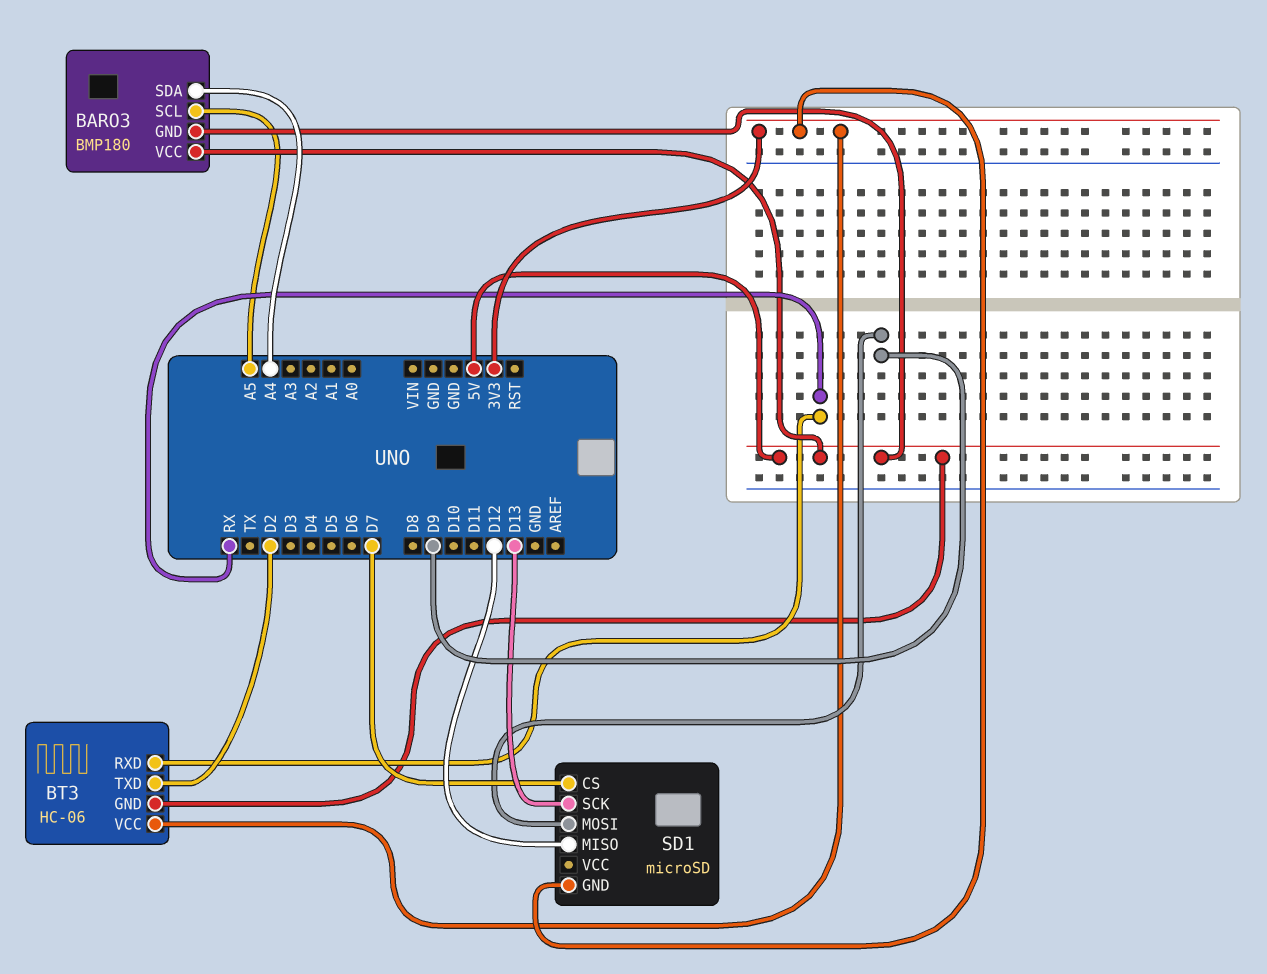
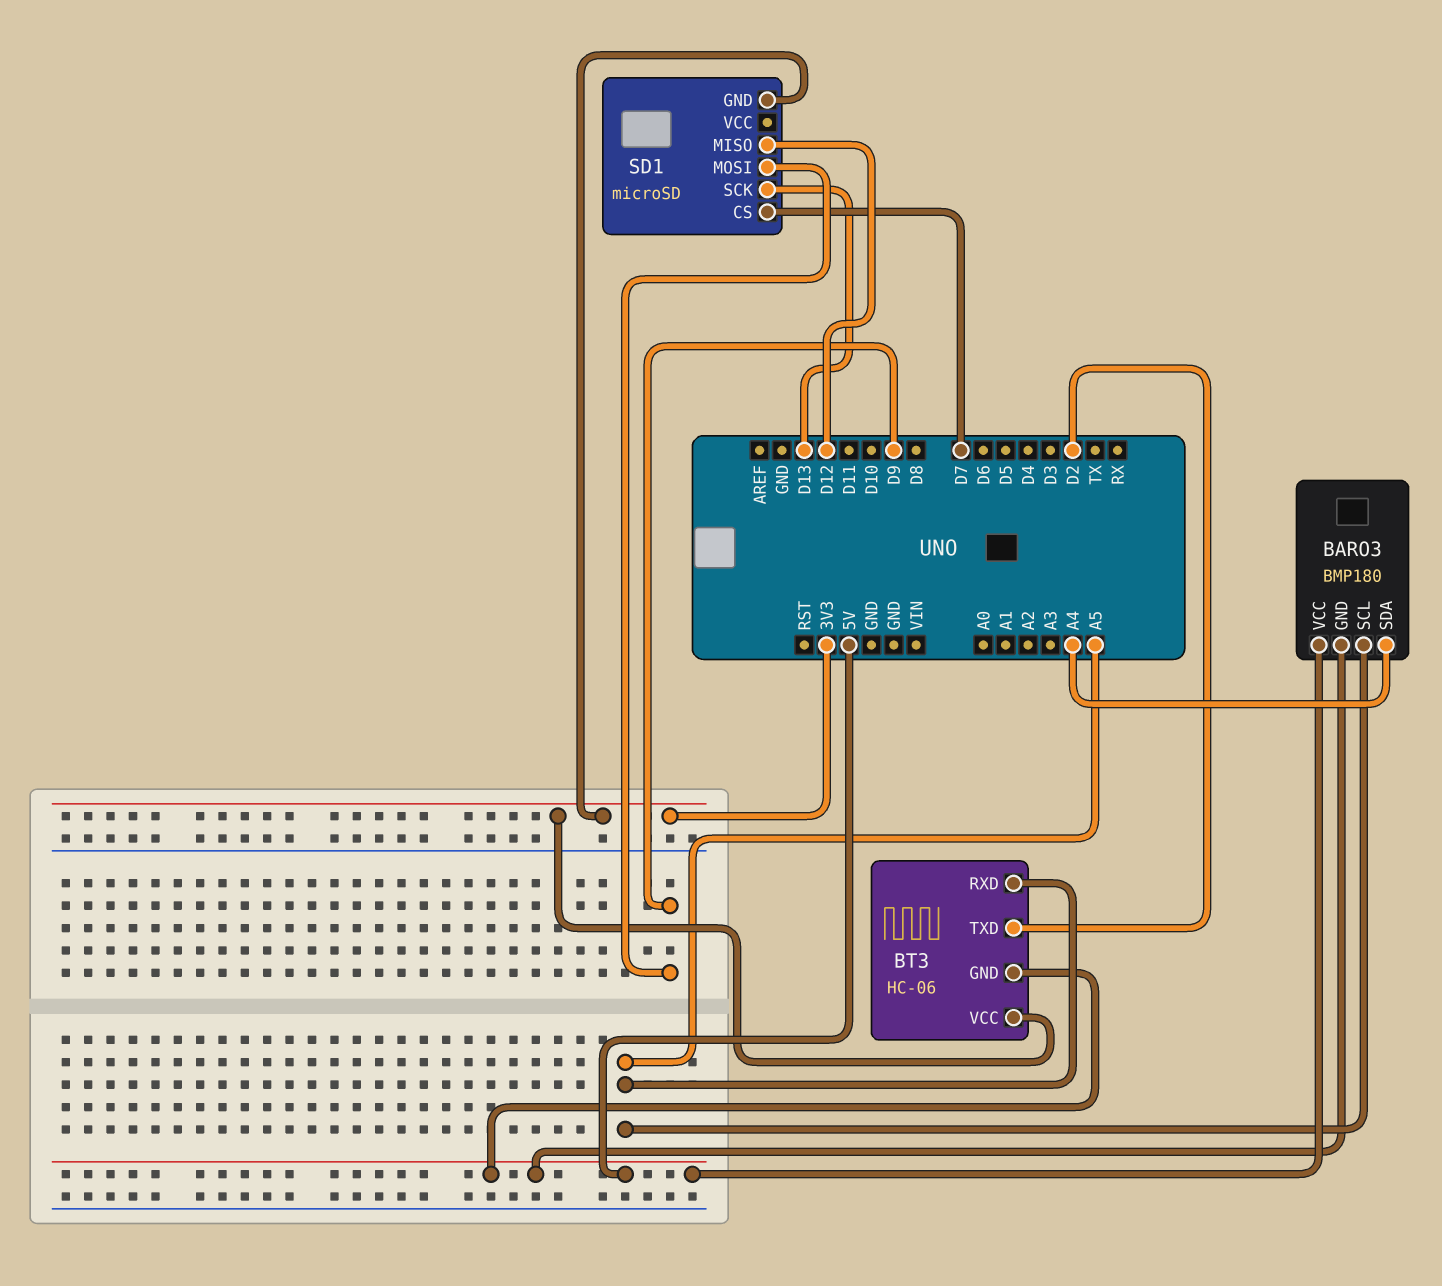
BT3 pin RXD: RX -> A5

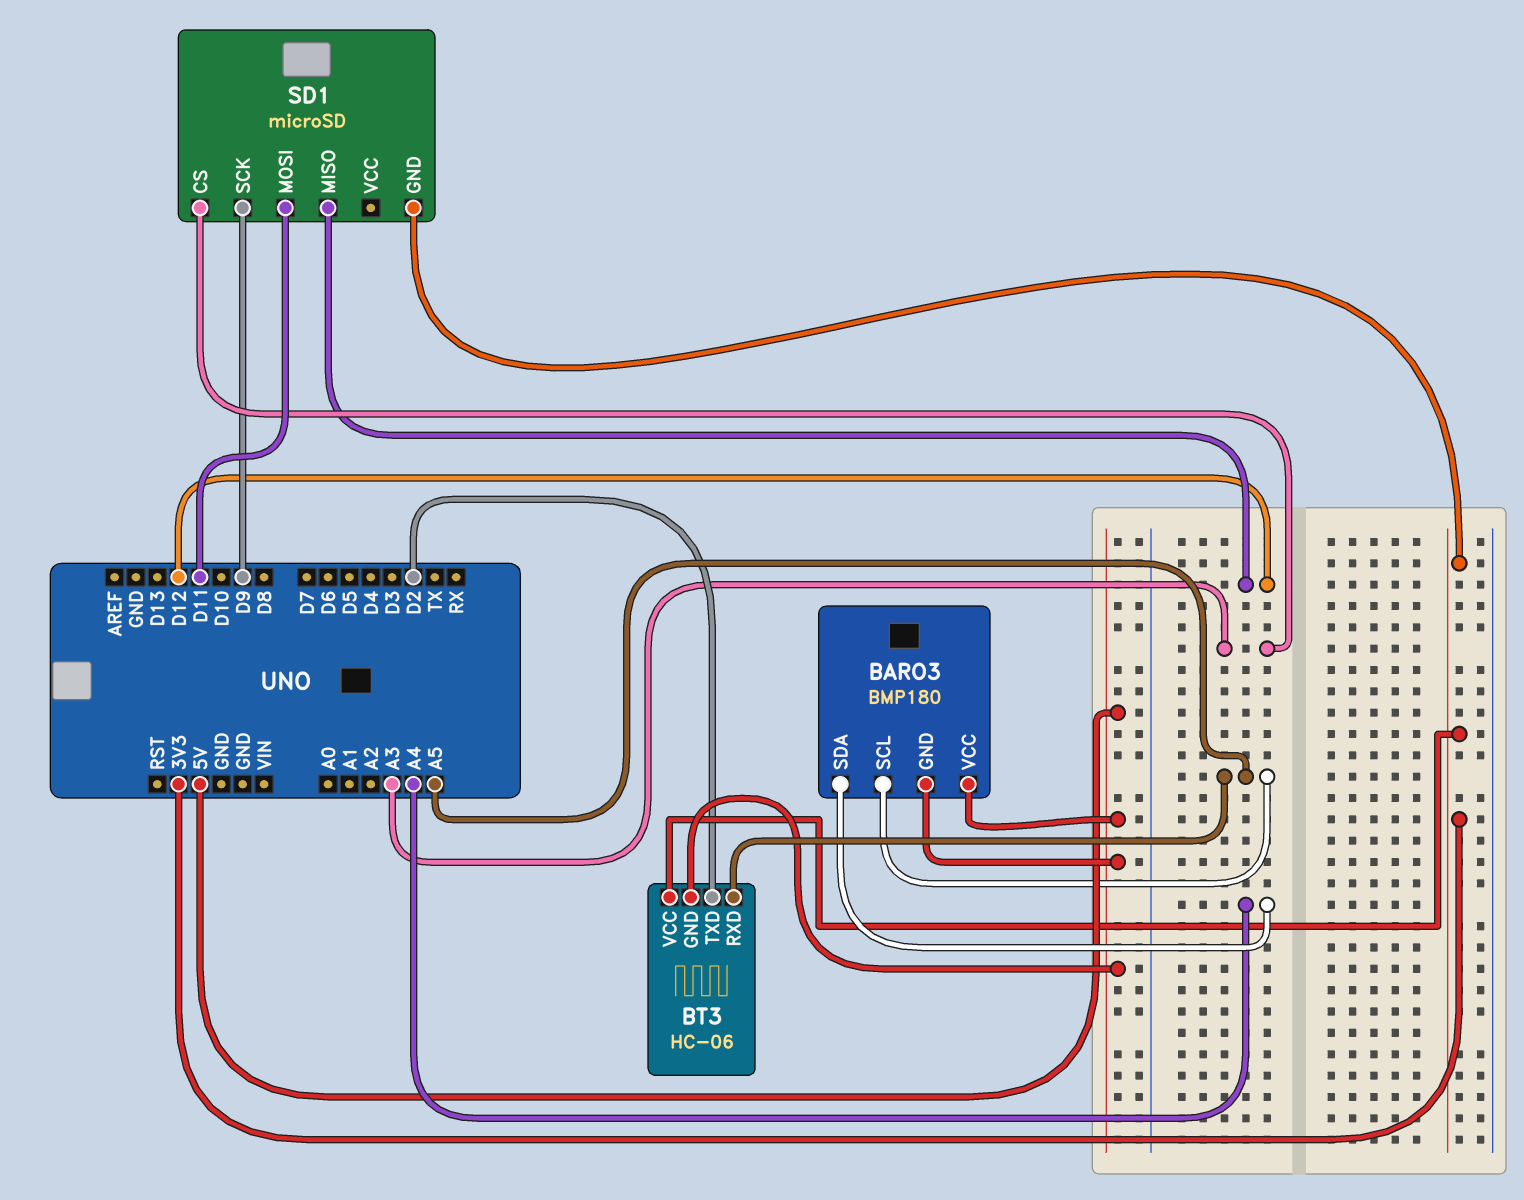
SD1 pin CS: D7 -> A3
SD1 pin MOSI: D9 -> D11
SD1 pin SCK: D13 -> D9

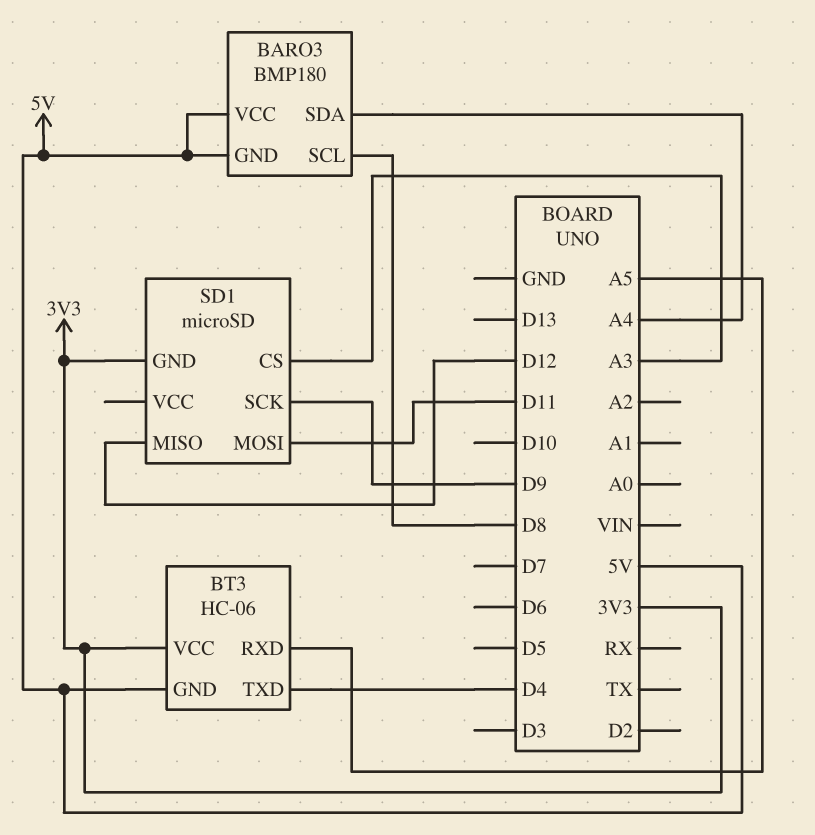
BARO3 pin SCL: A5 -> D8
BT3 pin TXD: D2 -> D4

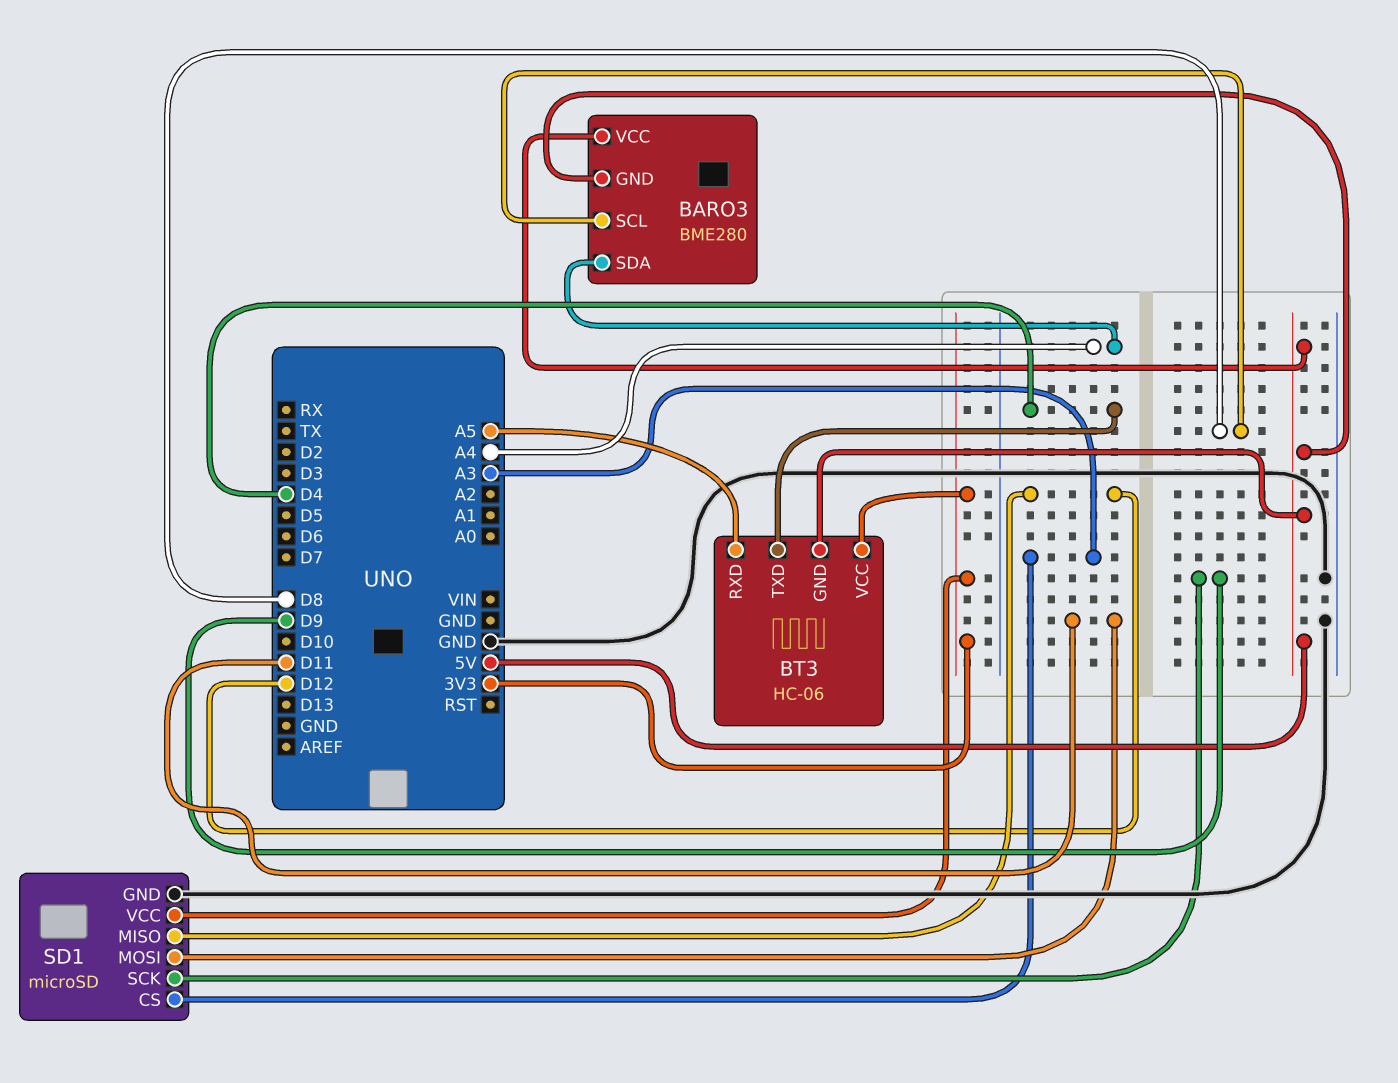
BARO3: BMP180 -> BME280
SD1 pin GND: 3V3 -> GND
SD1 pin VCC: none -> 3V3

